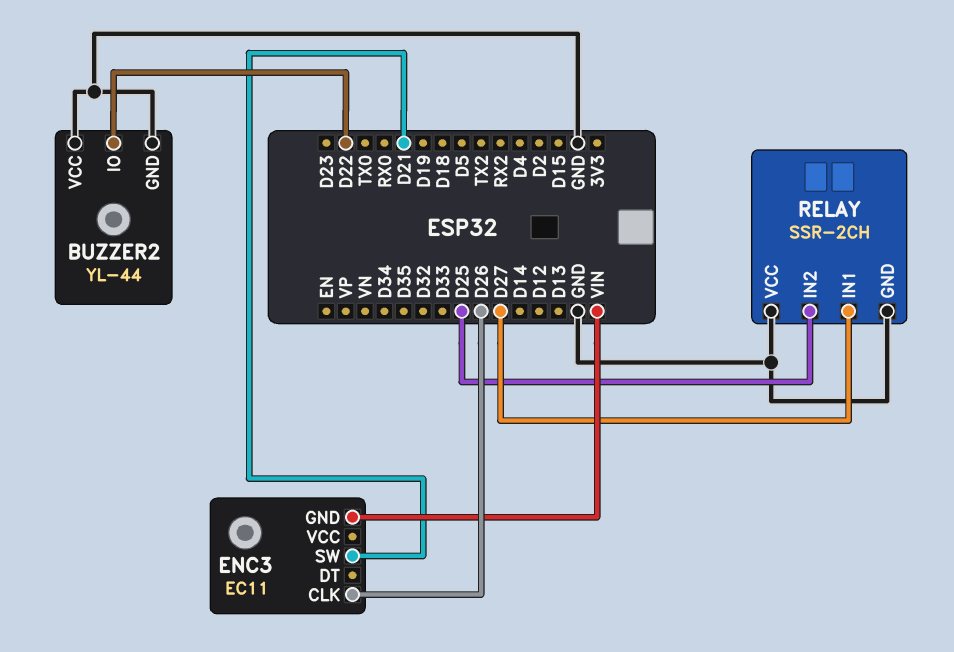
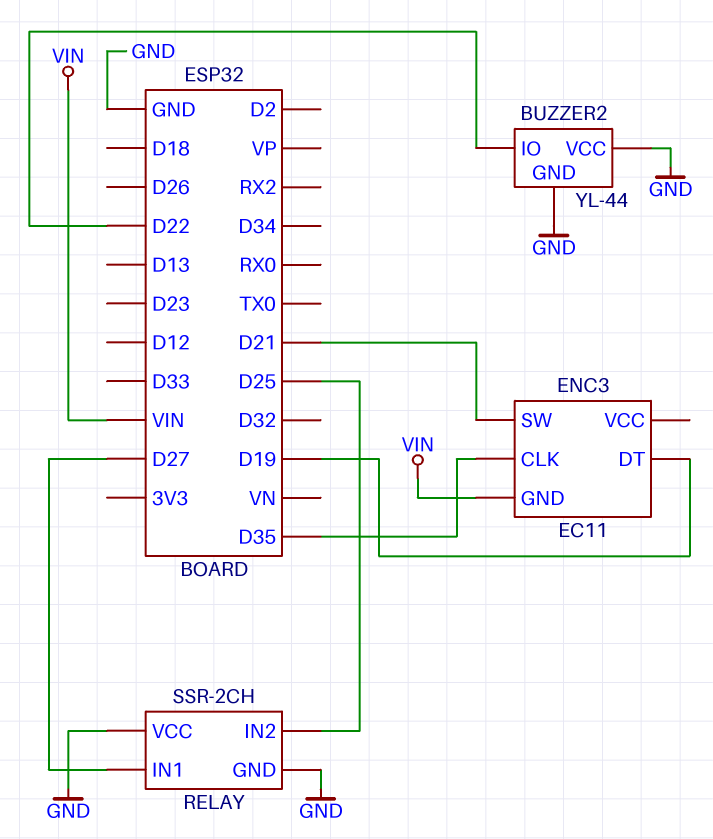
ENC3 pin CLK: D26 -> D35
ENC3 pin DT: none -> D19

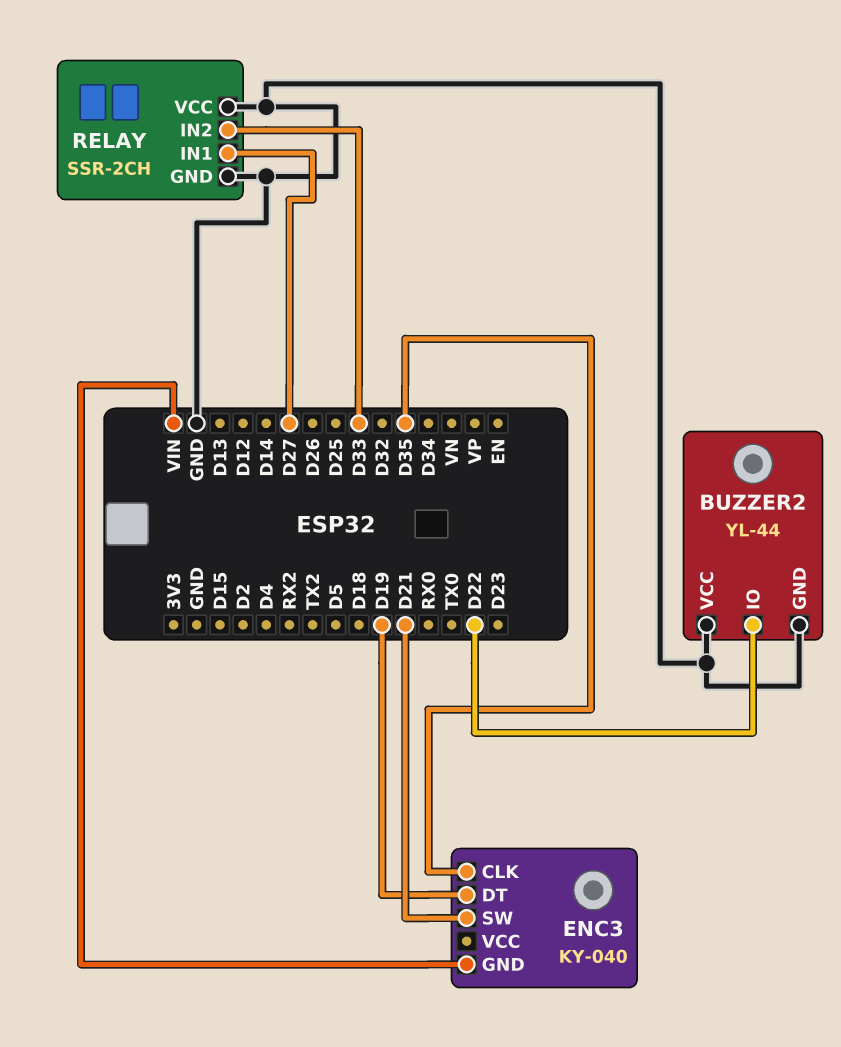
ENC3: EC11 -> KY-040
RELAY pin IN2: D25 -> D33

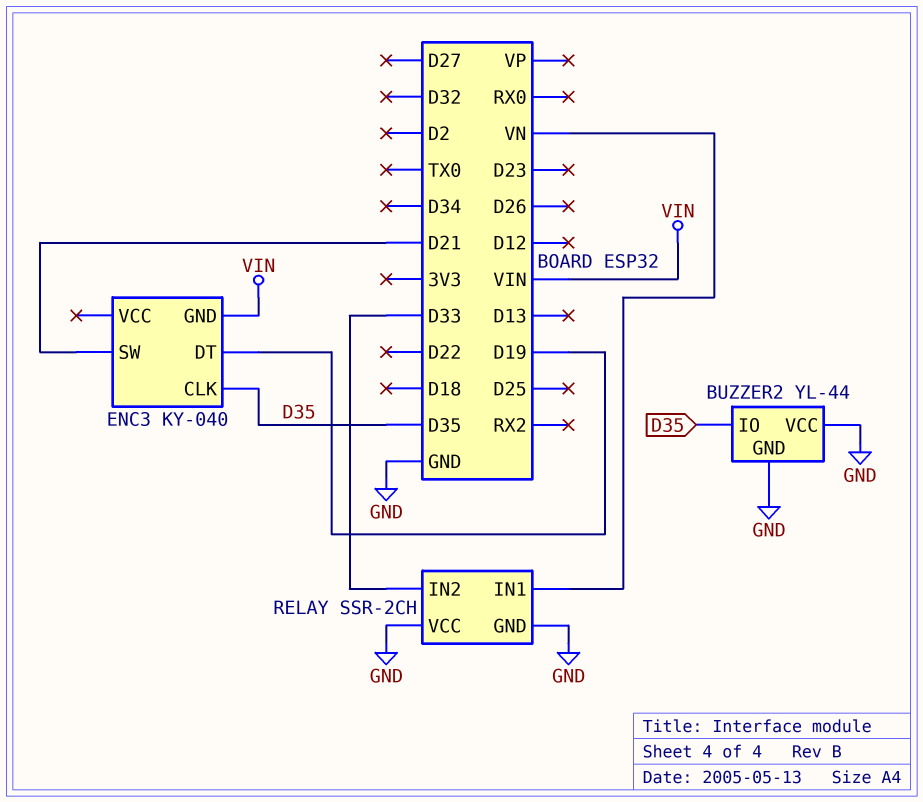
BUZZER2 pin IO: D22 -> D35
RELAY pin IN1: D27 -> VN

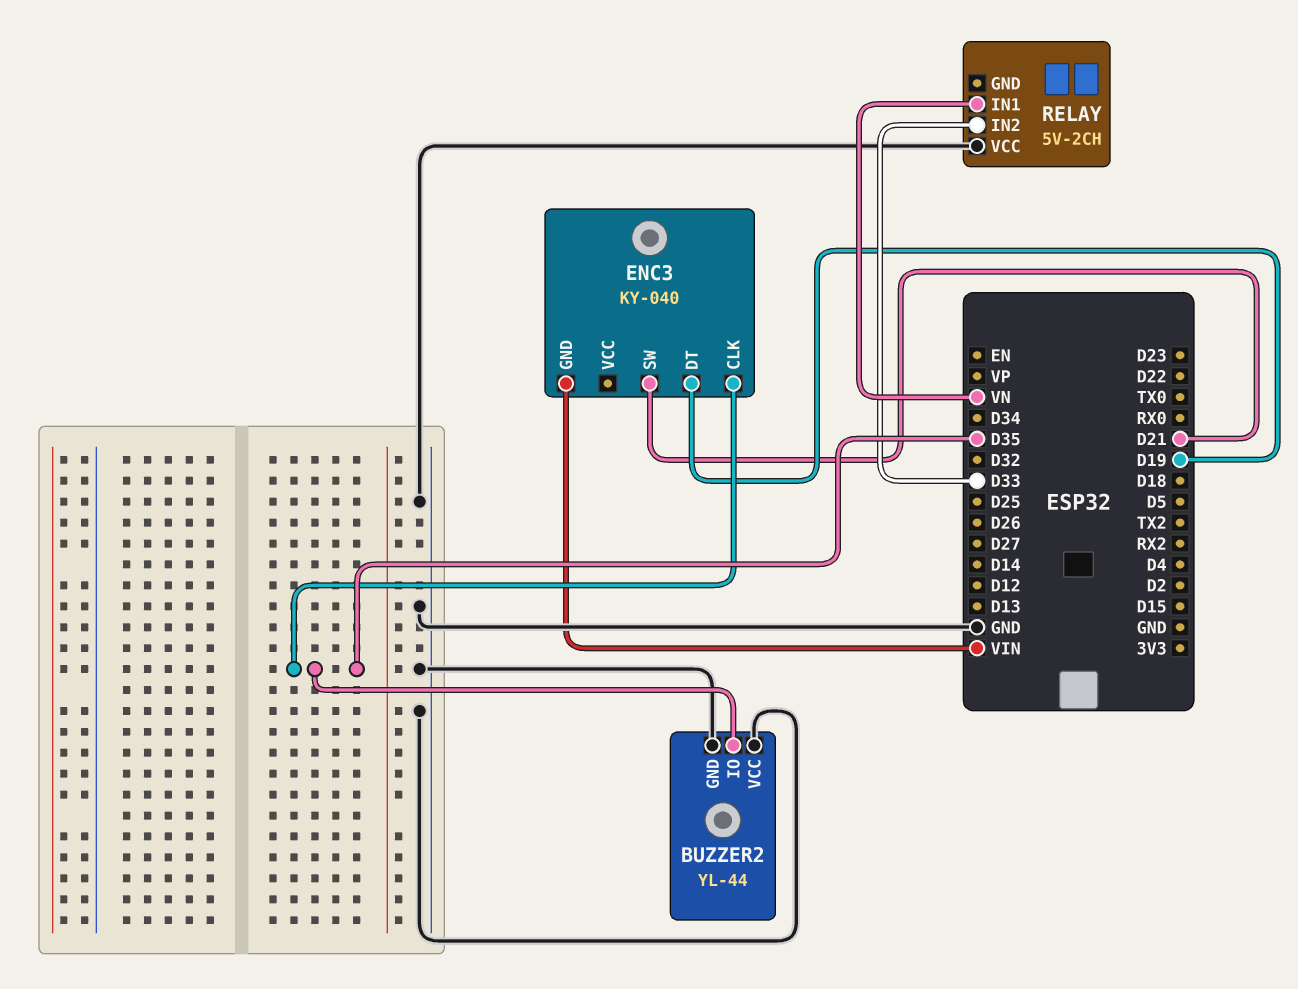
RELAY: SSR-2CH -> 5V-2CH
RELAY pin GND: GND -> none

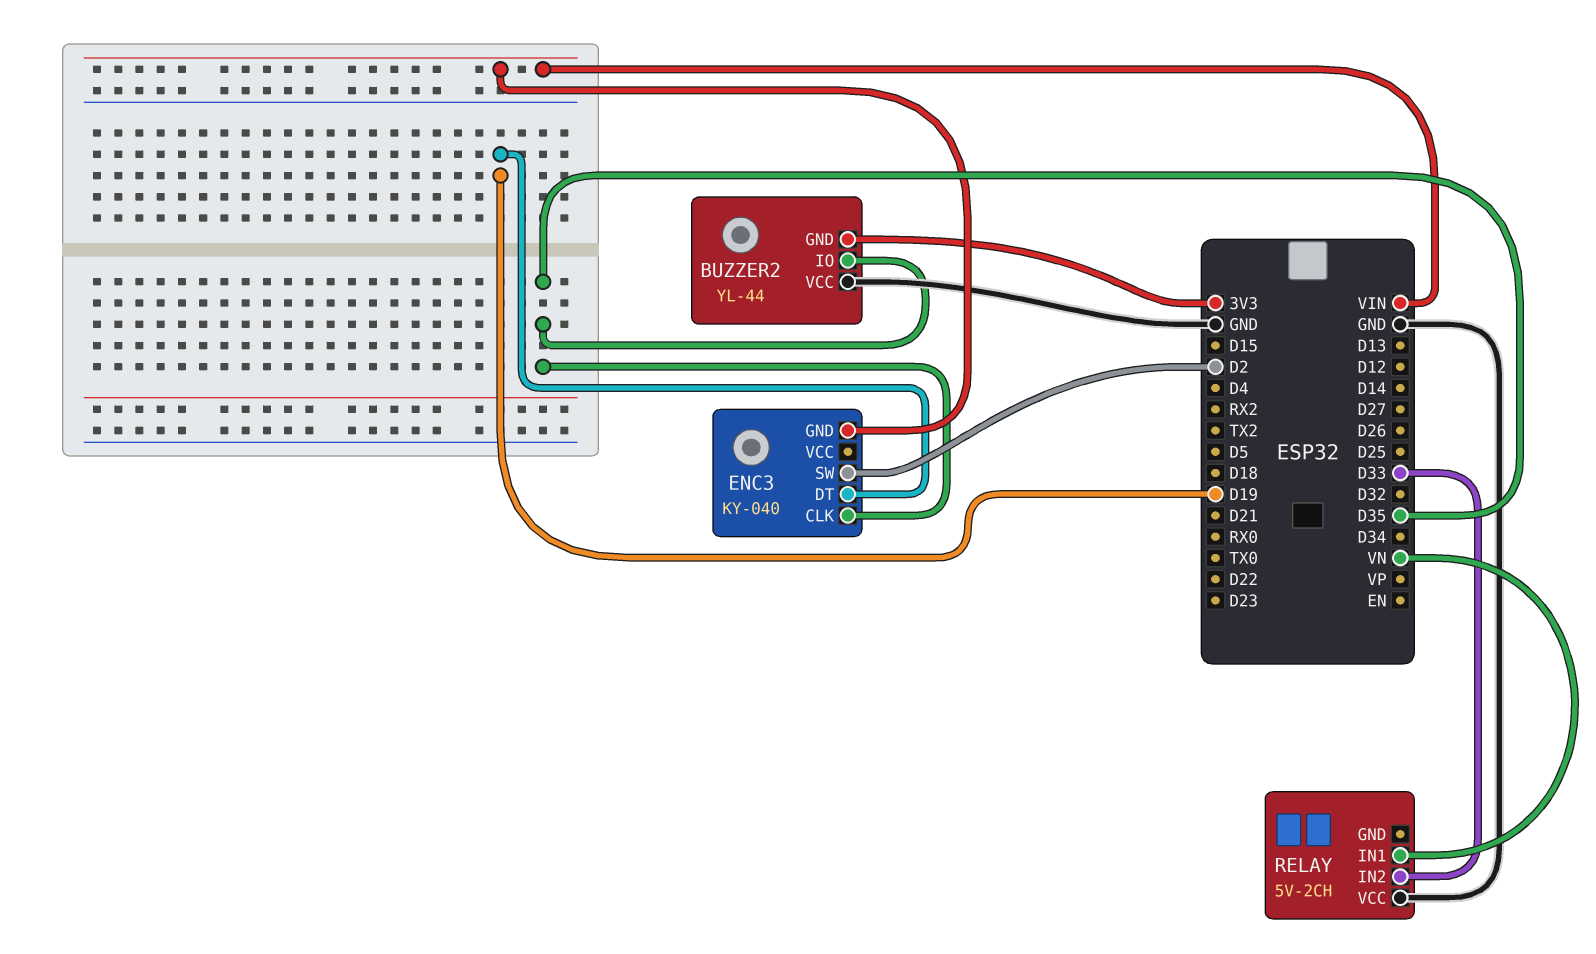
BUZZER2 pin GND: GND -> 3V3
ENC3 pin SW: D21 -> D2

